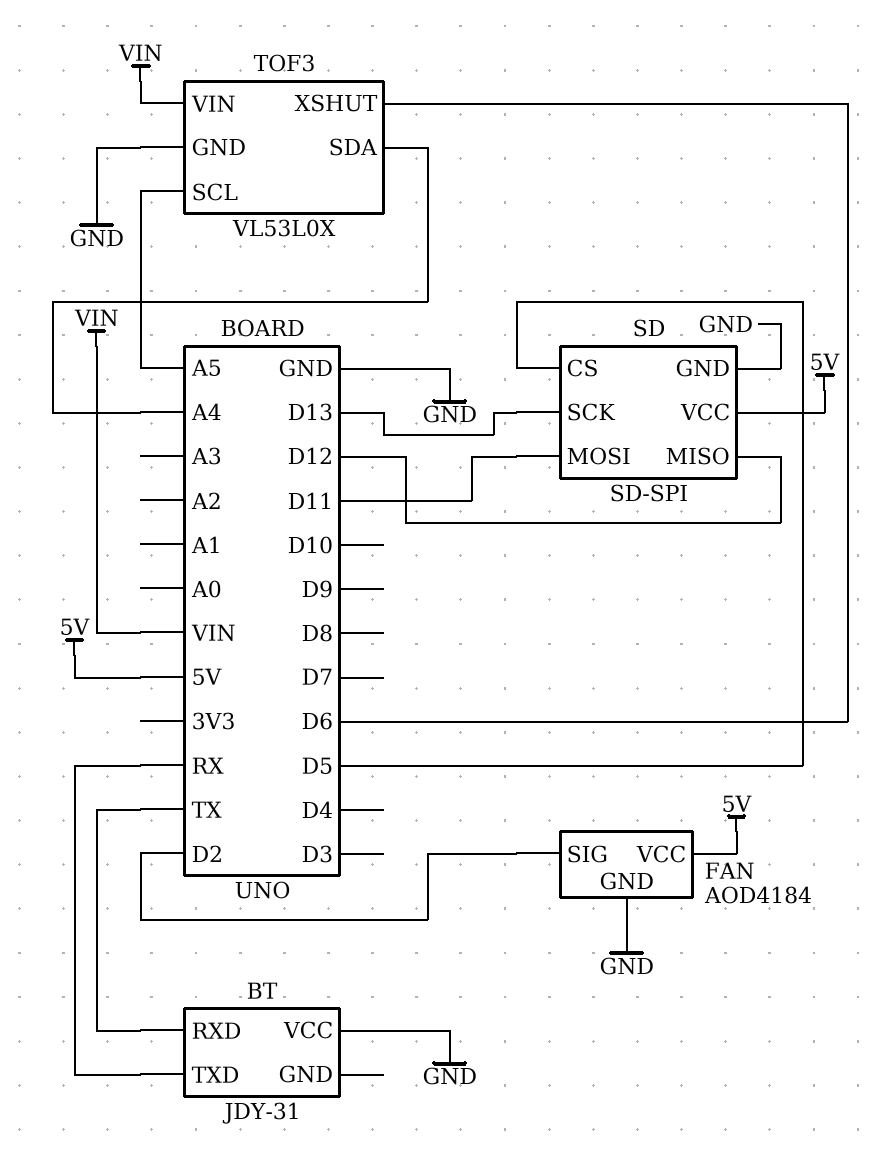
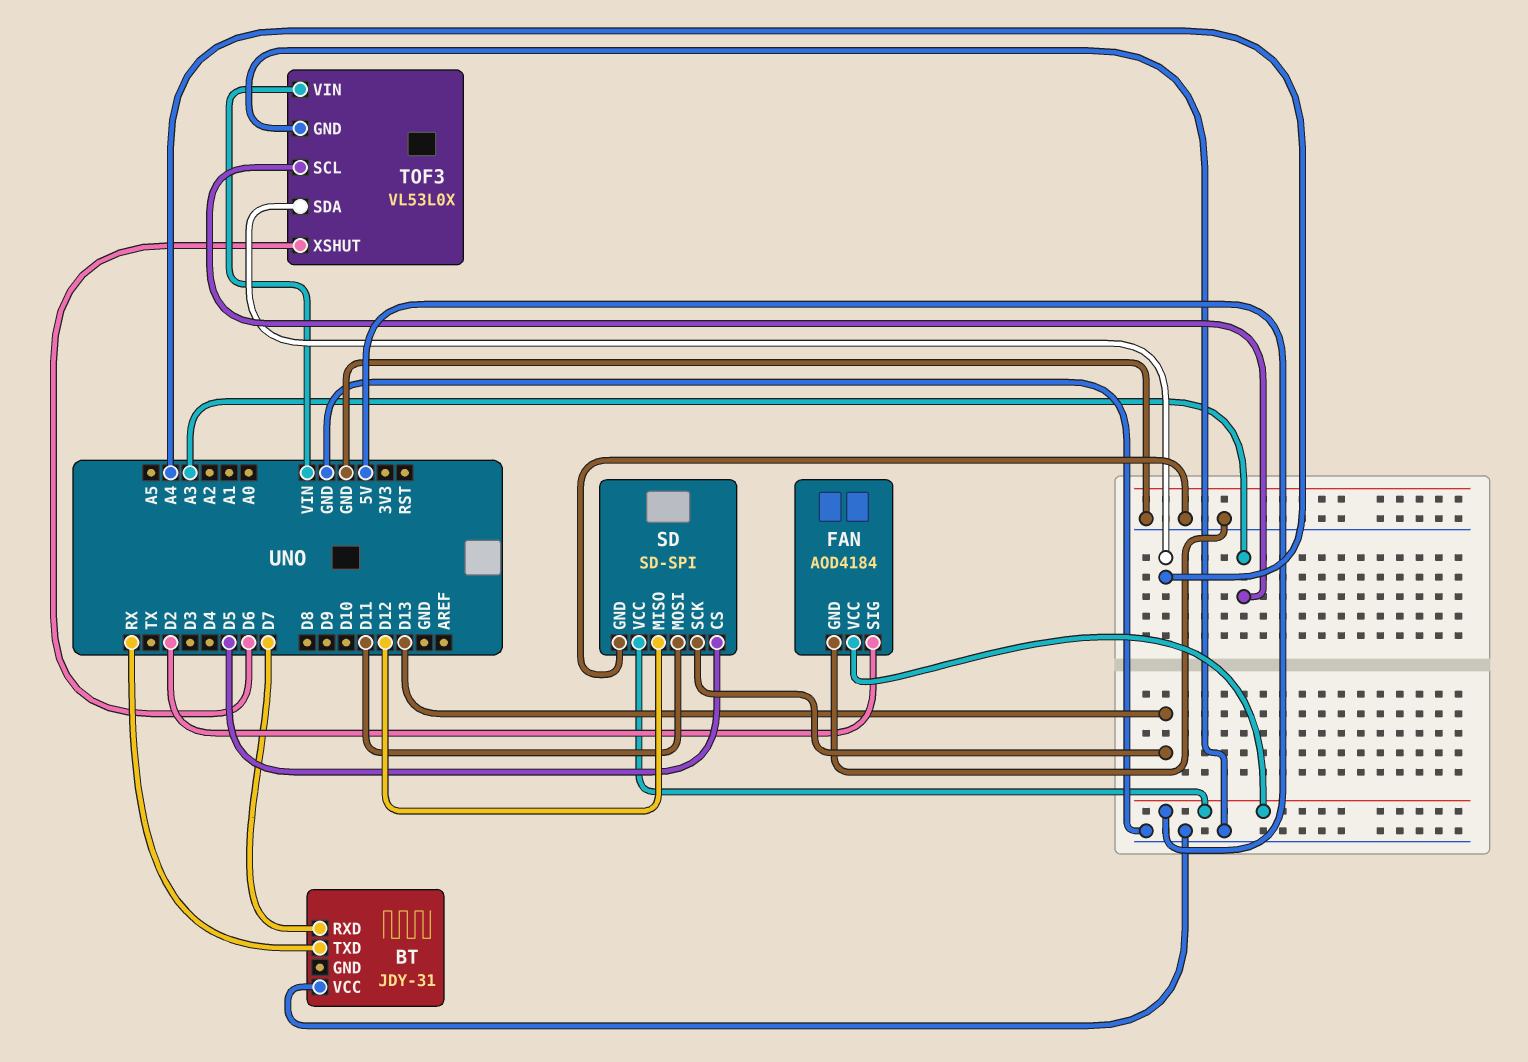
BT pin RXD: TX -> D7
TOF3 pin SCL: A5 -> A3

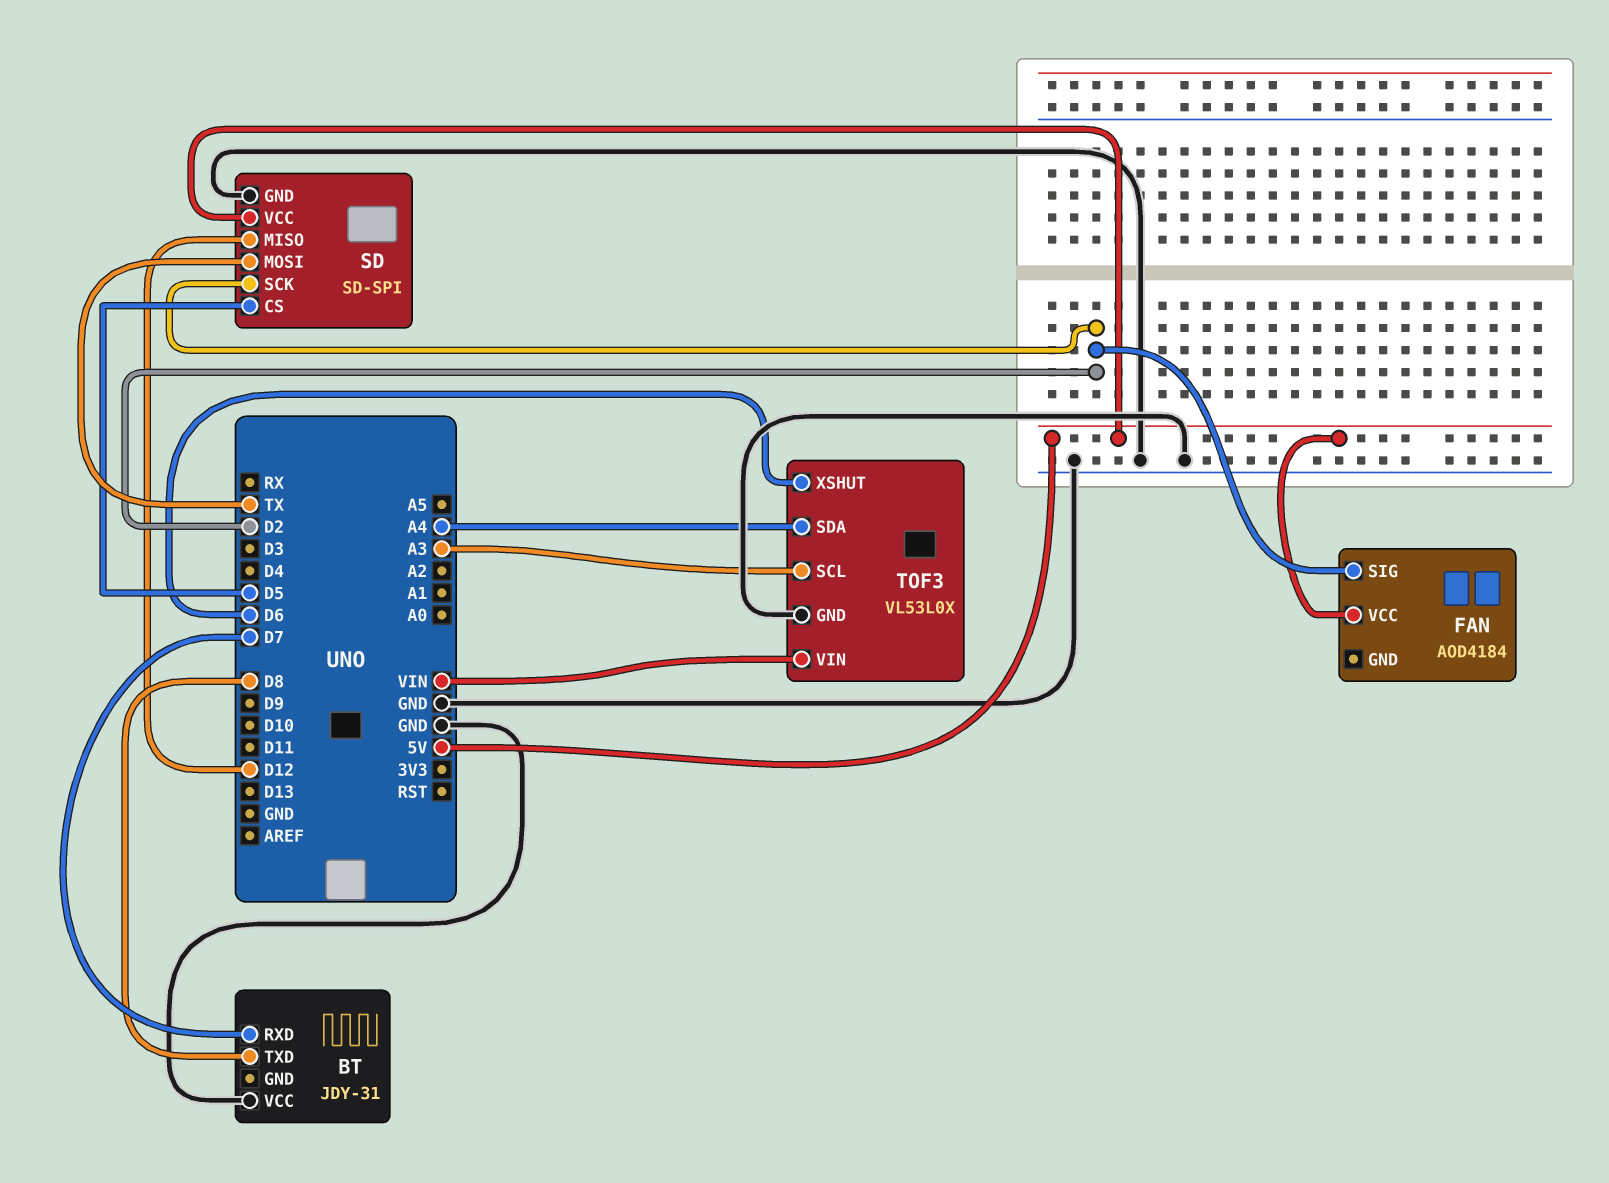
BT pin TXD: RX -> D8
FAN pin GND: GND -> none
SD pin MOSI: D11 -> TX
SD pin SCK: D13 -> D2

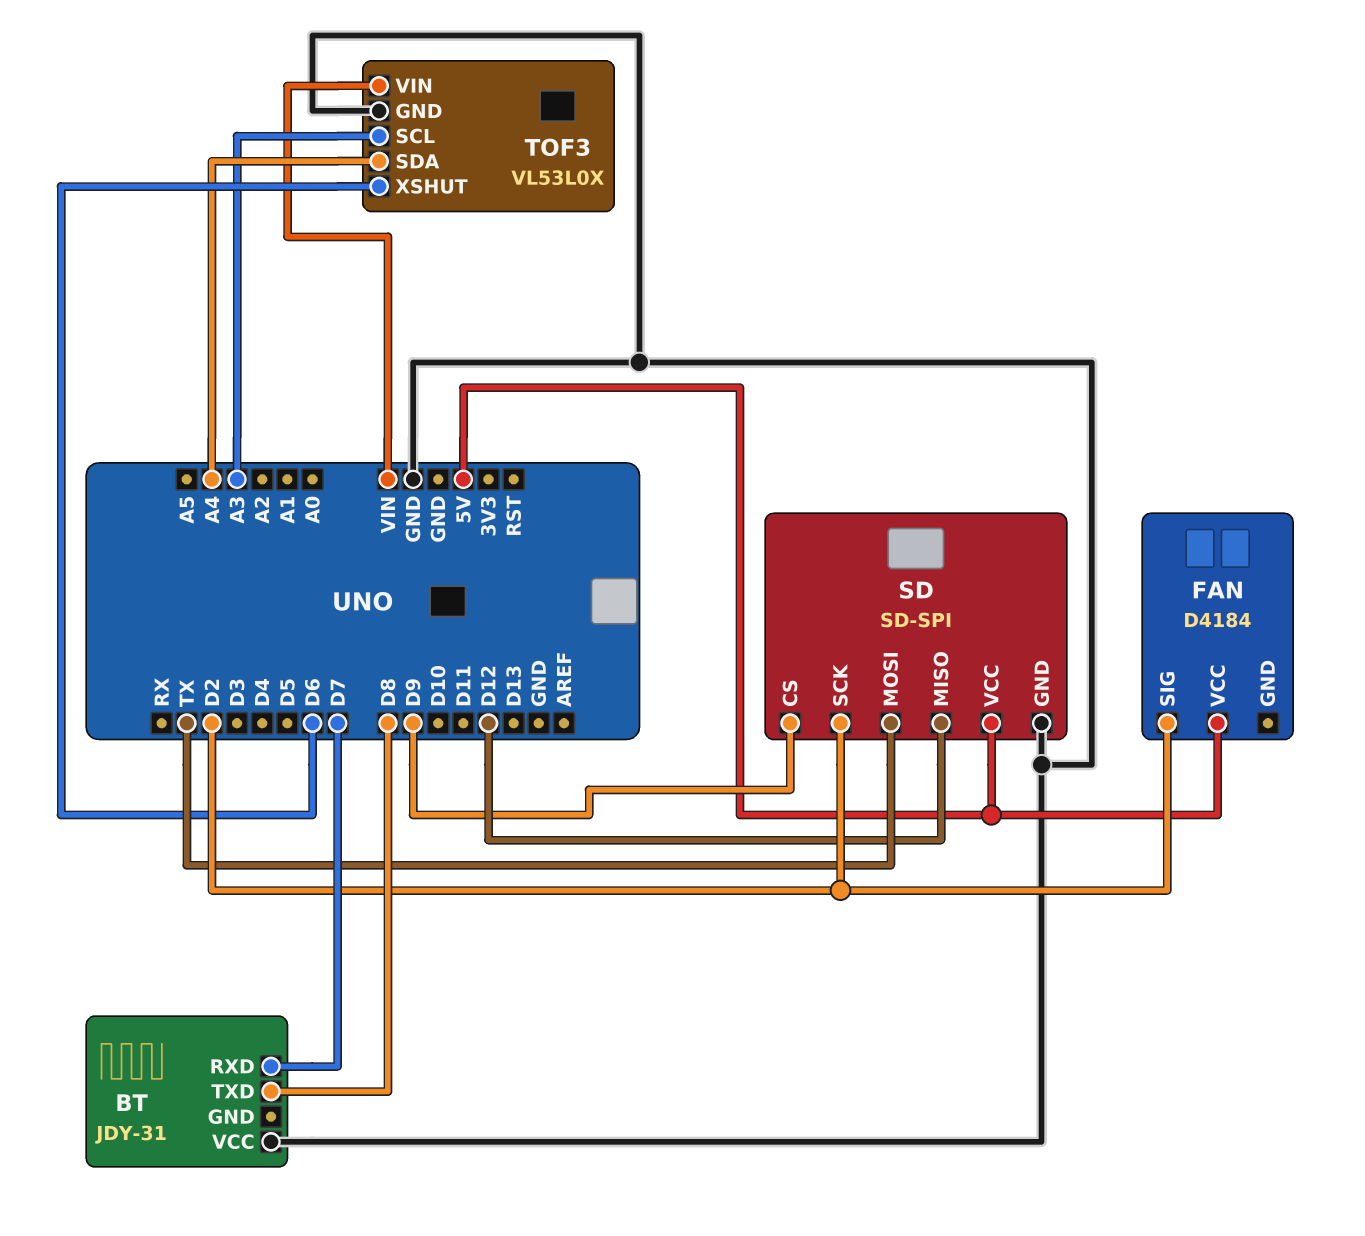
FAN: AOD4184 -> D4184
SD pin CS: D5 -> D9

